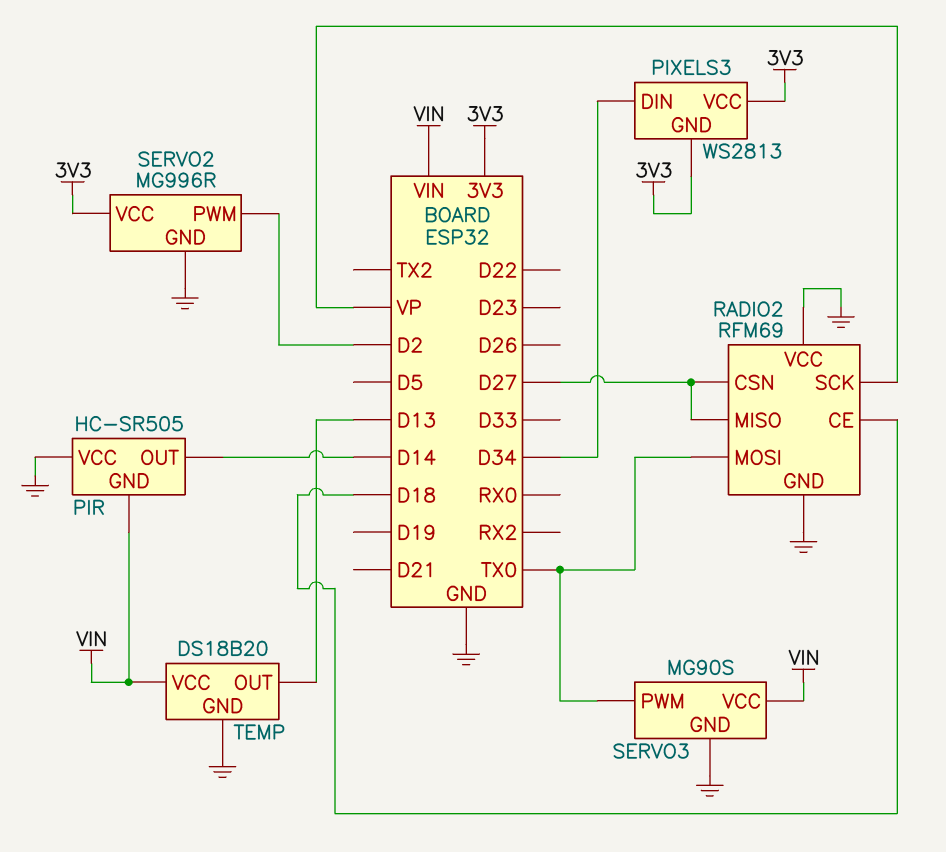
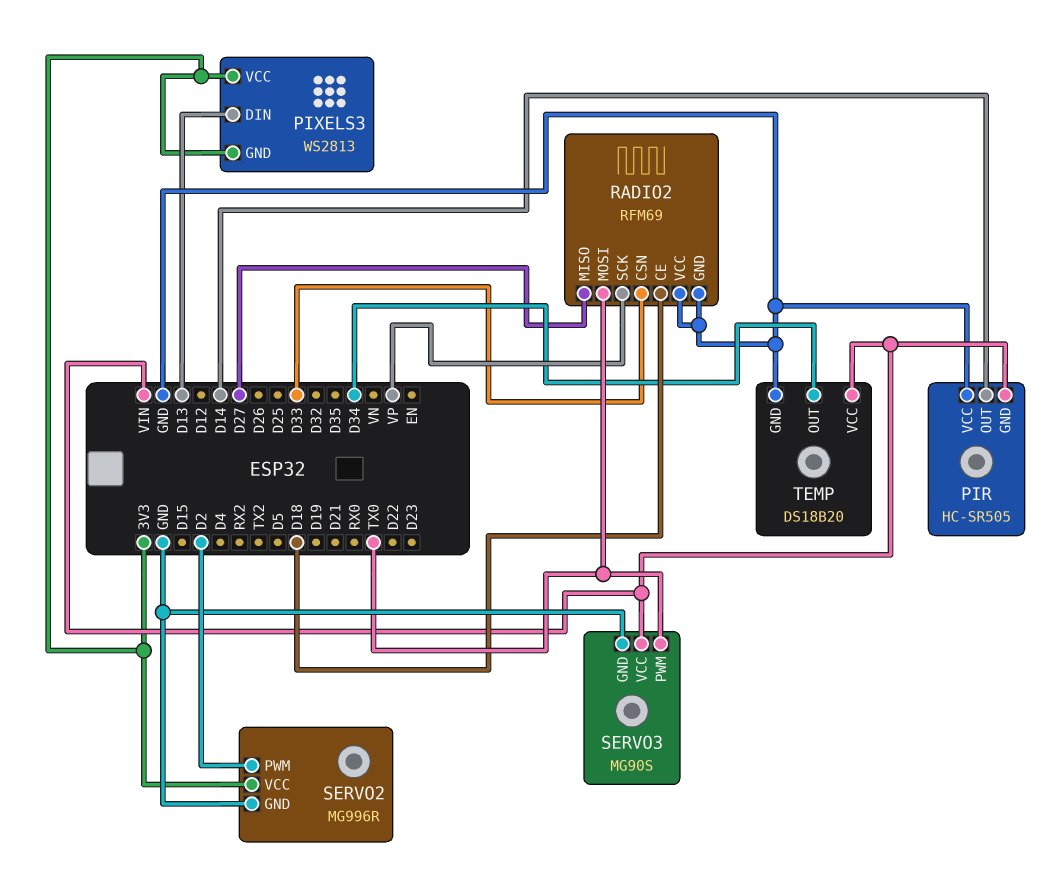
PIXELS3 pin DIN: D34 -> D13
RADIO2 pin CSN: D27 -> D33
TEMP pin OUT: D13 -> D34

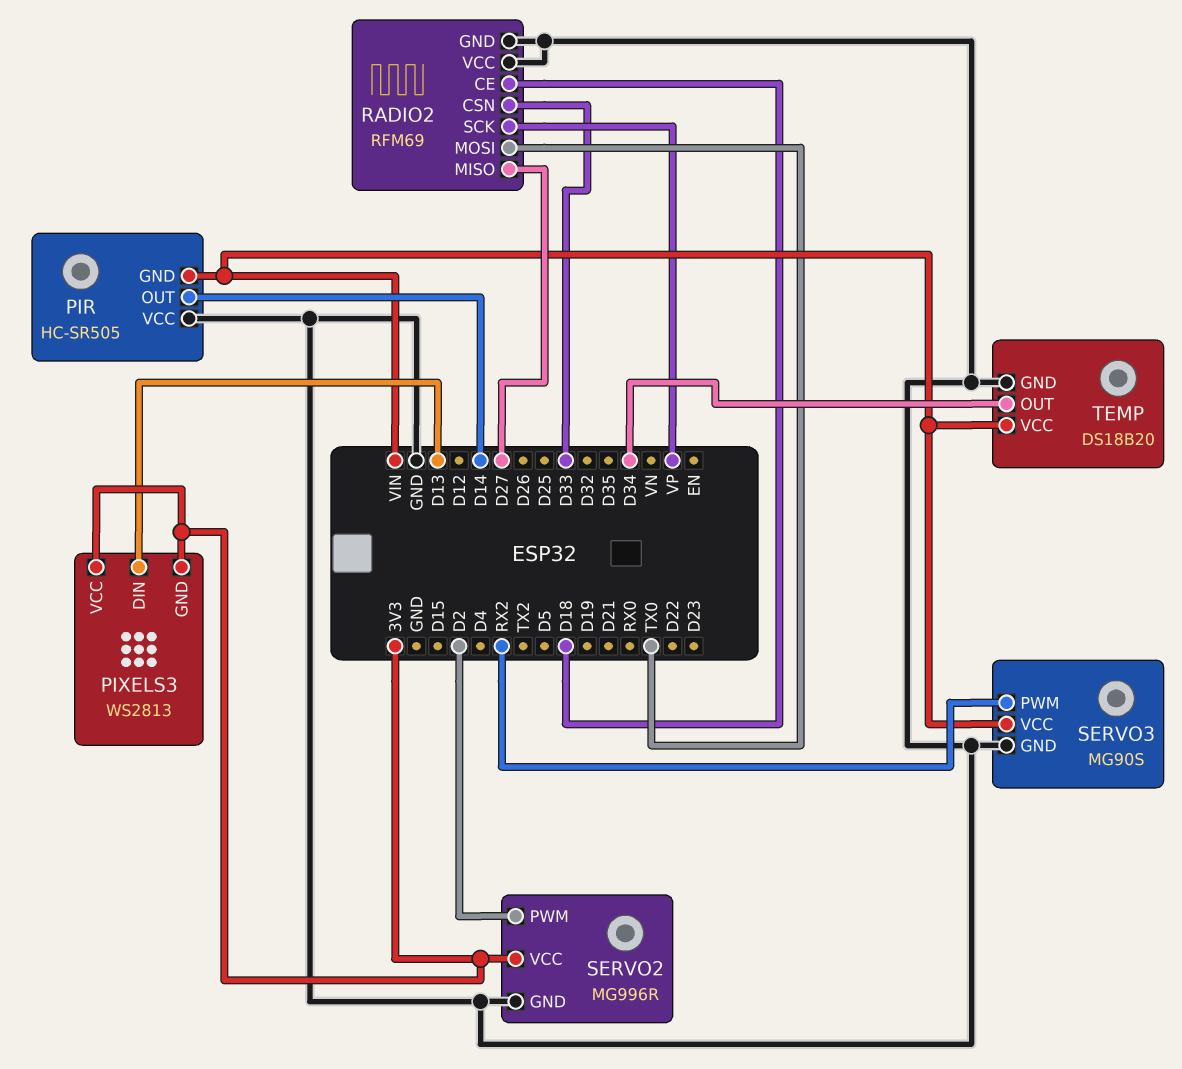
SERVO3 pin PWM: TX0 -> RX2

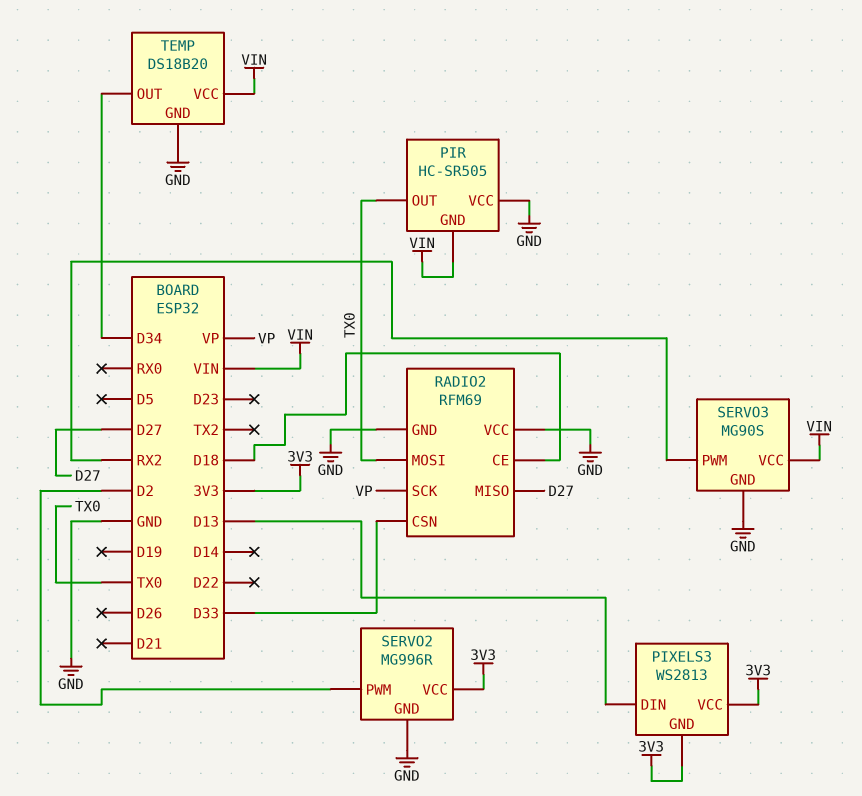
PIR pin OUT: D14 -> TX0

